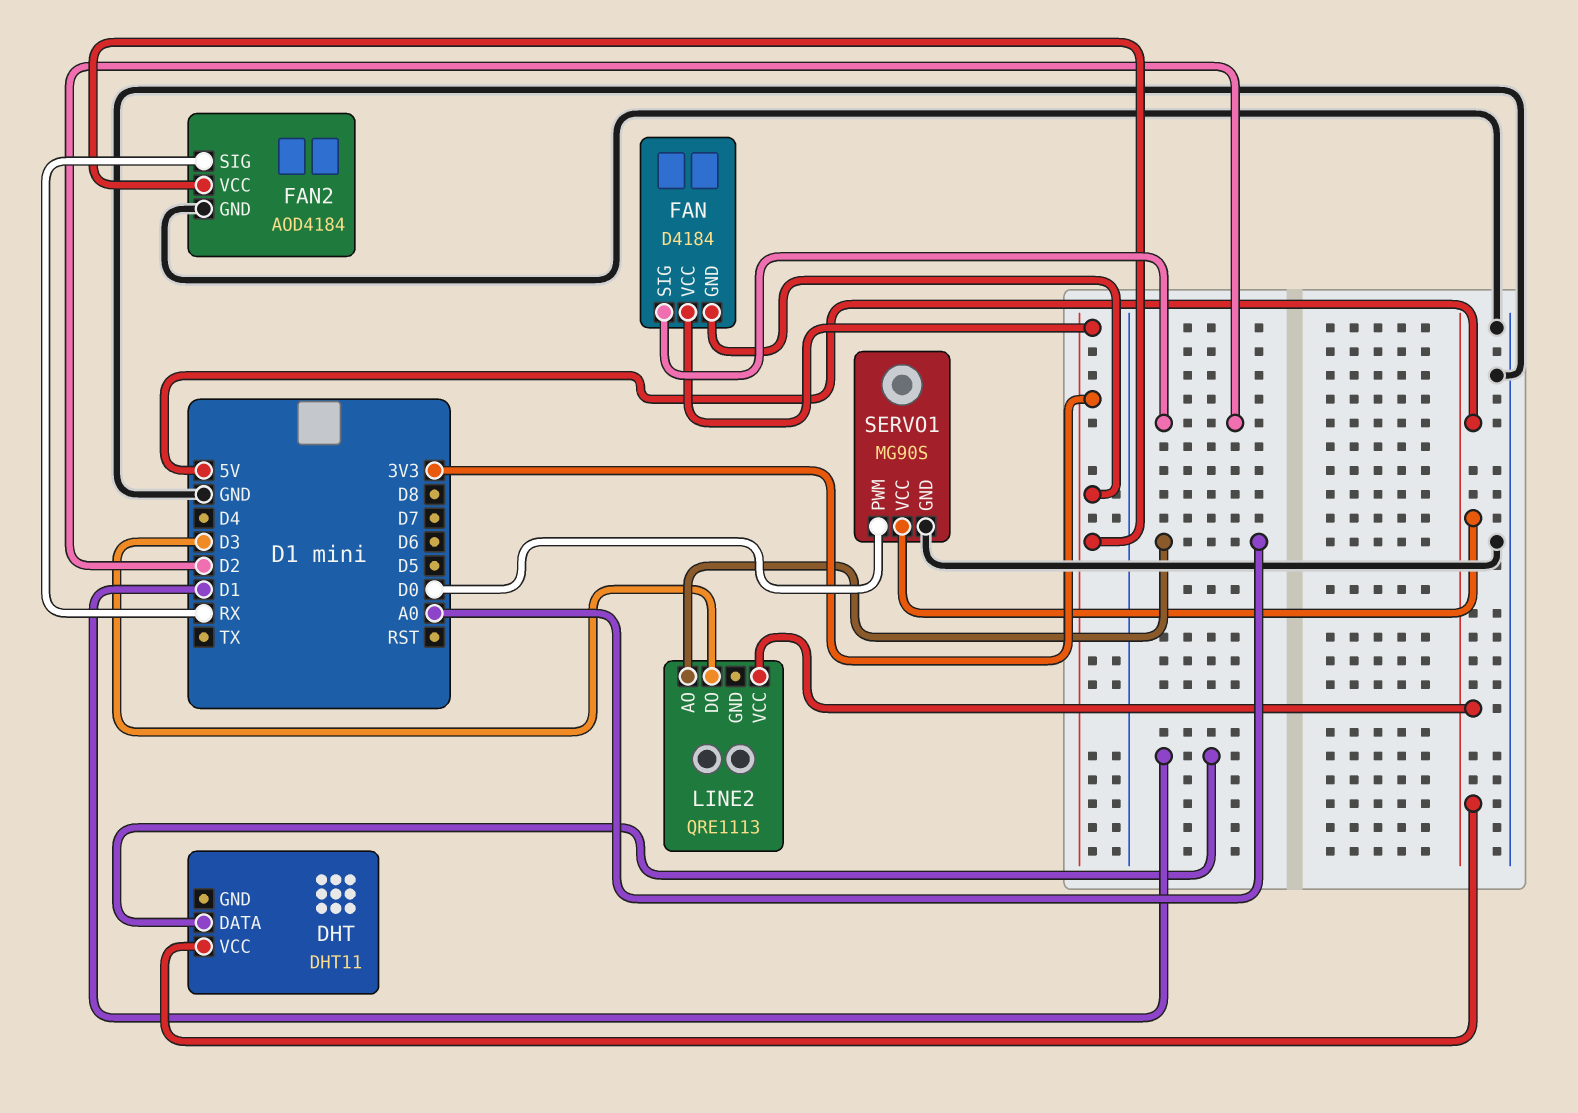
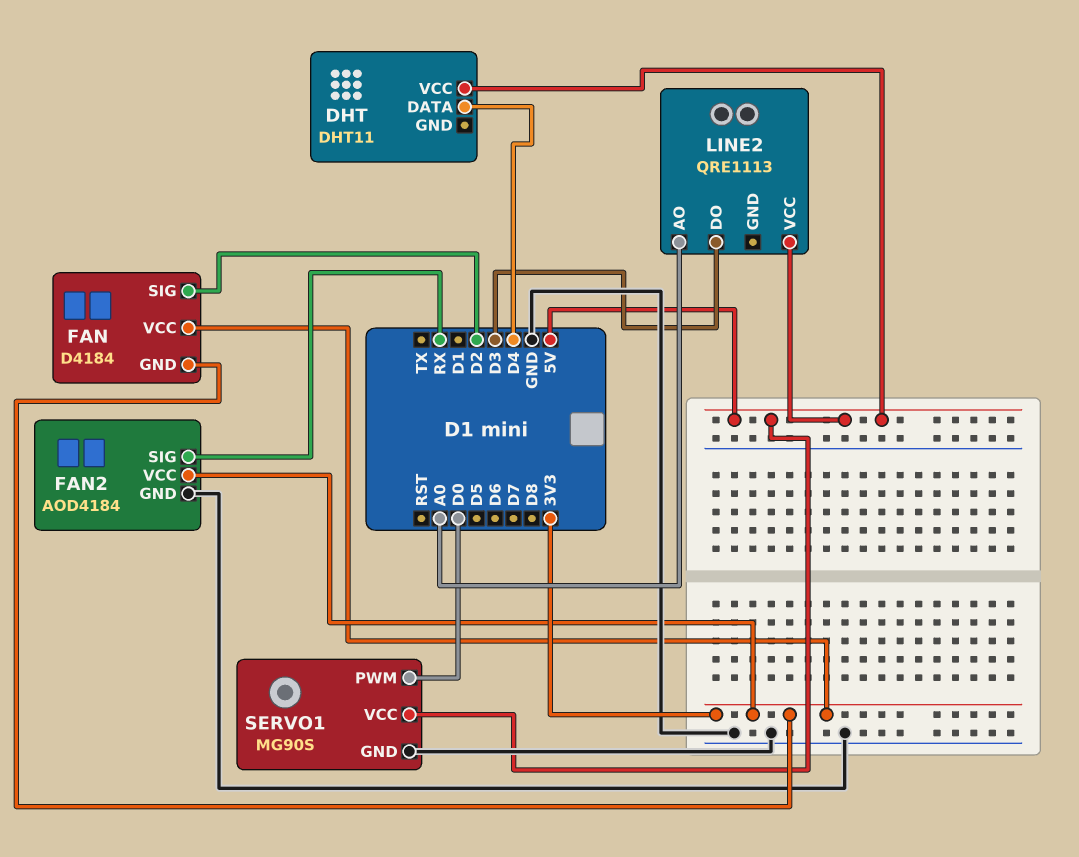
DHT pin DATA: D1 -> D4

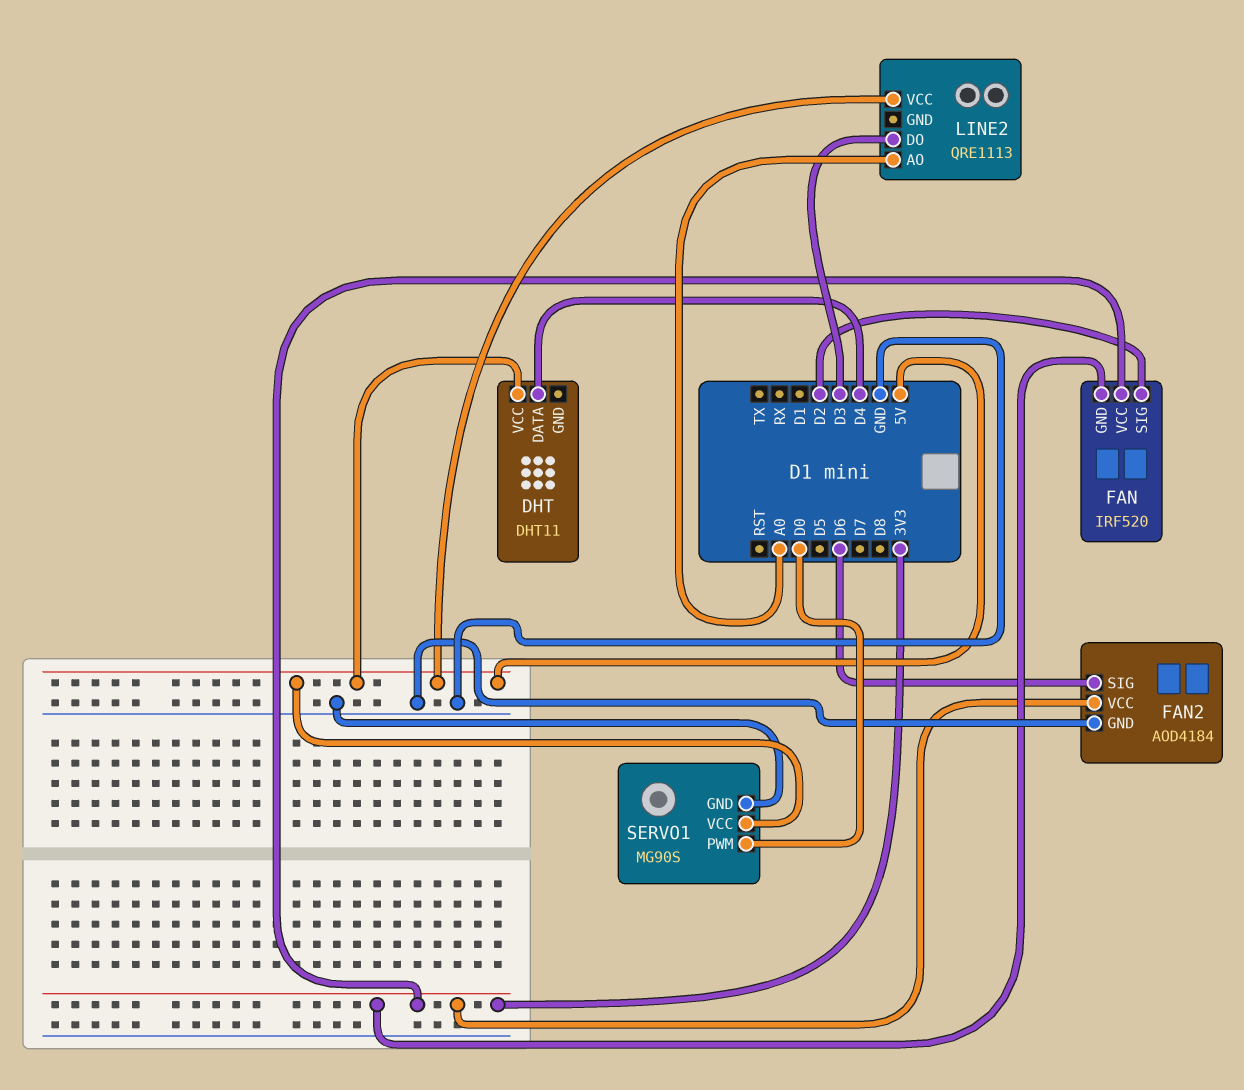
FAN: D4184 -> IRF520
FAN2 pin SIG: RX -> D6

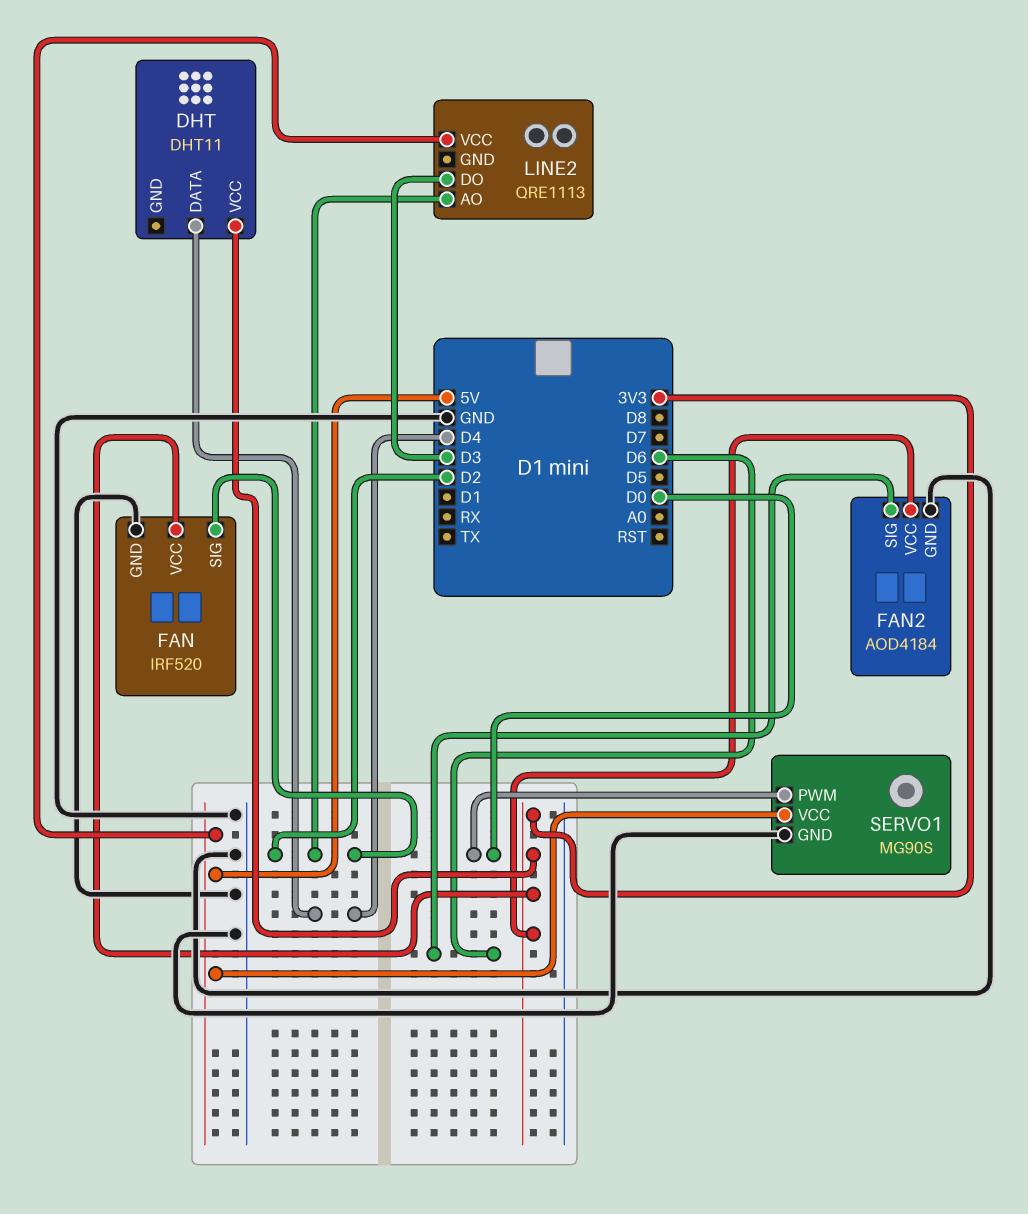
DHT pin VCC: 5V -> 3V3
FAN pin GND: 3V3 -> GND
LINE2 pin AO: A0 -> D2

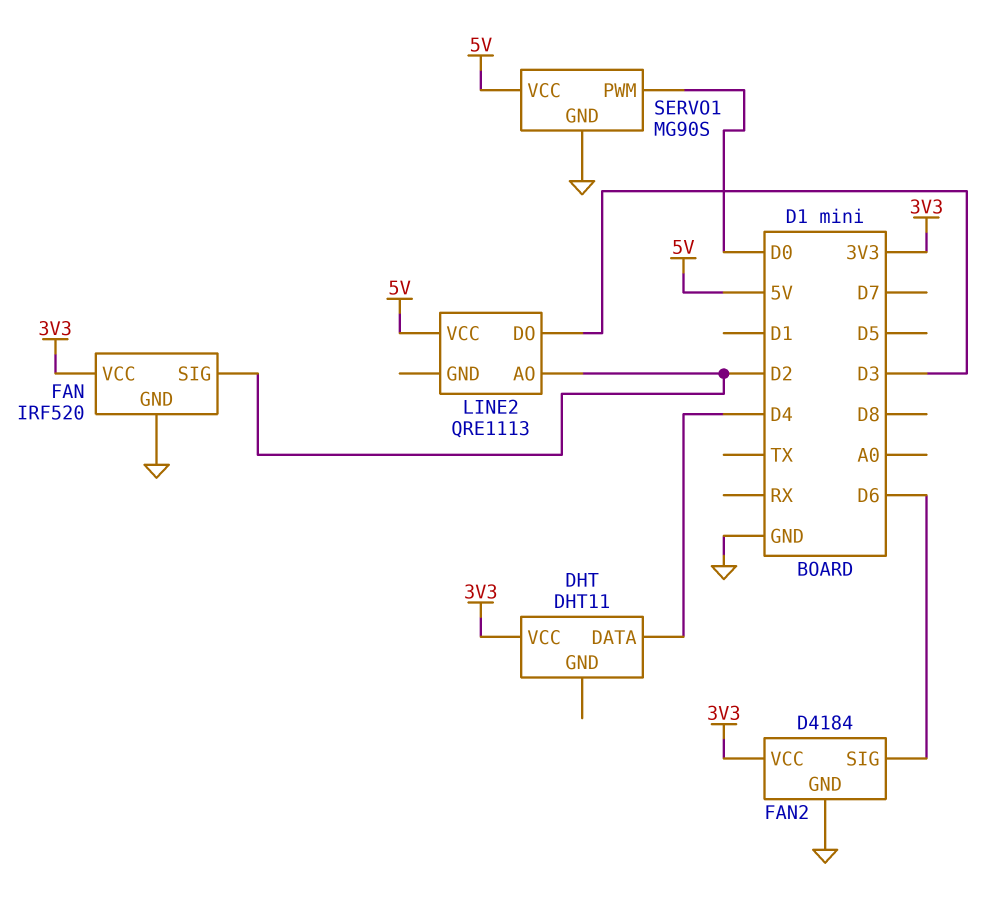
FAN2: AOD4184 -> D4184

